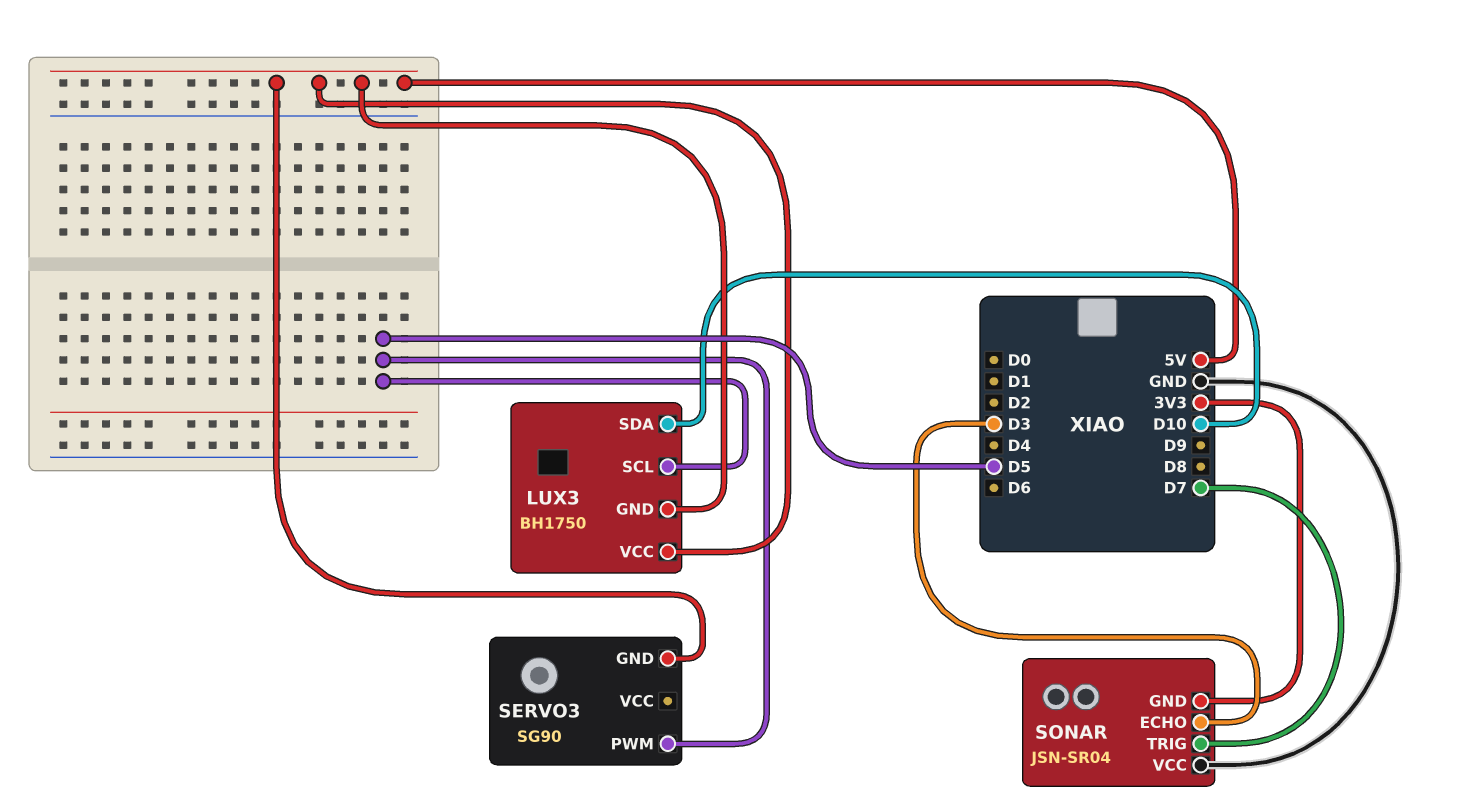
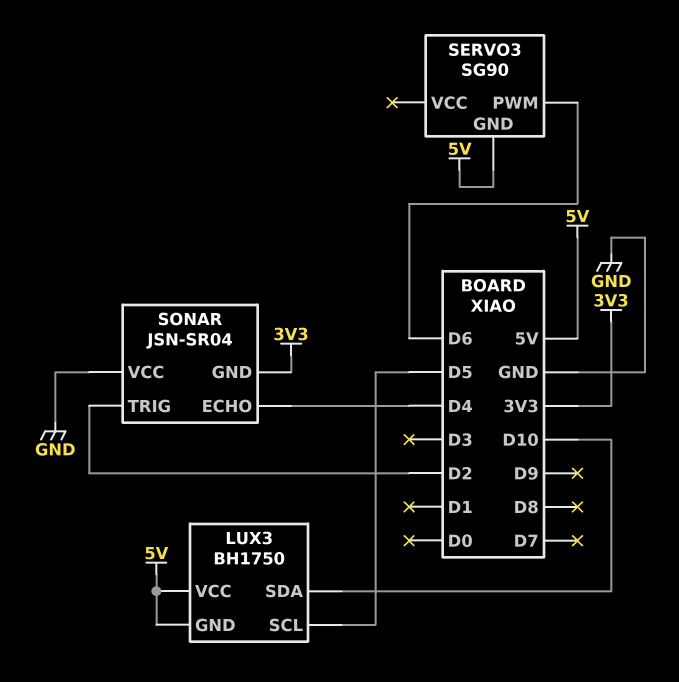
SERVO3 pin PWM: D5 -> D6
SONAR pin ECHO: D3 -> D4
SONAR pin TRIG: D7 -> D2

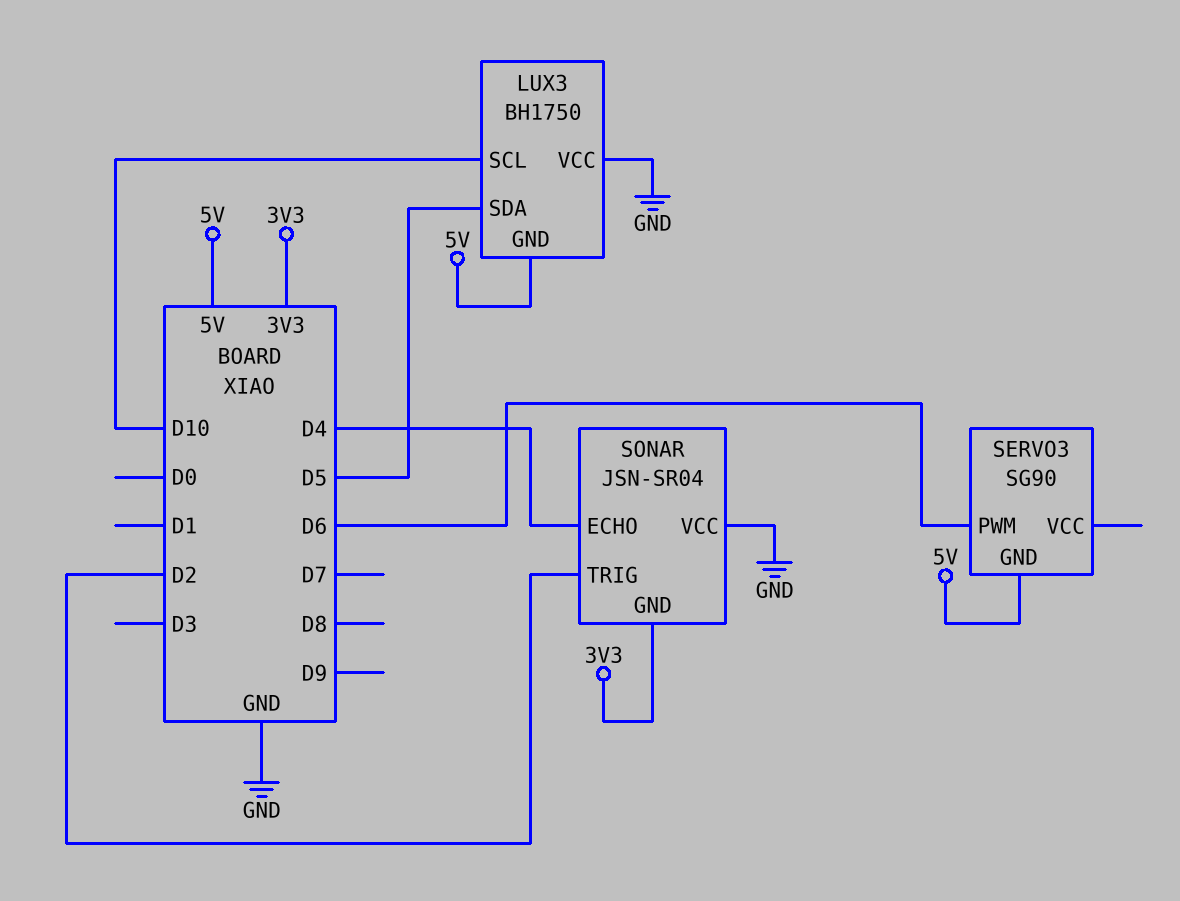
LUX3 pin SCL: D5 -> D10
LUX3 pin SDA: D10 -> D5
LUX3 pin VCC: 5V -> GND

